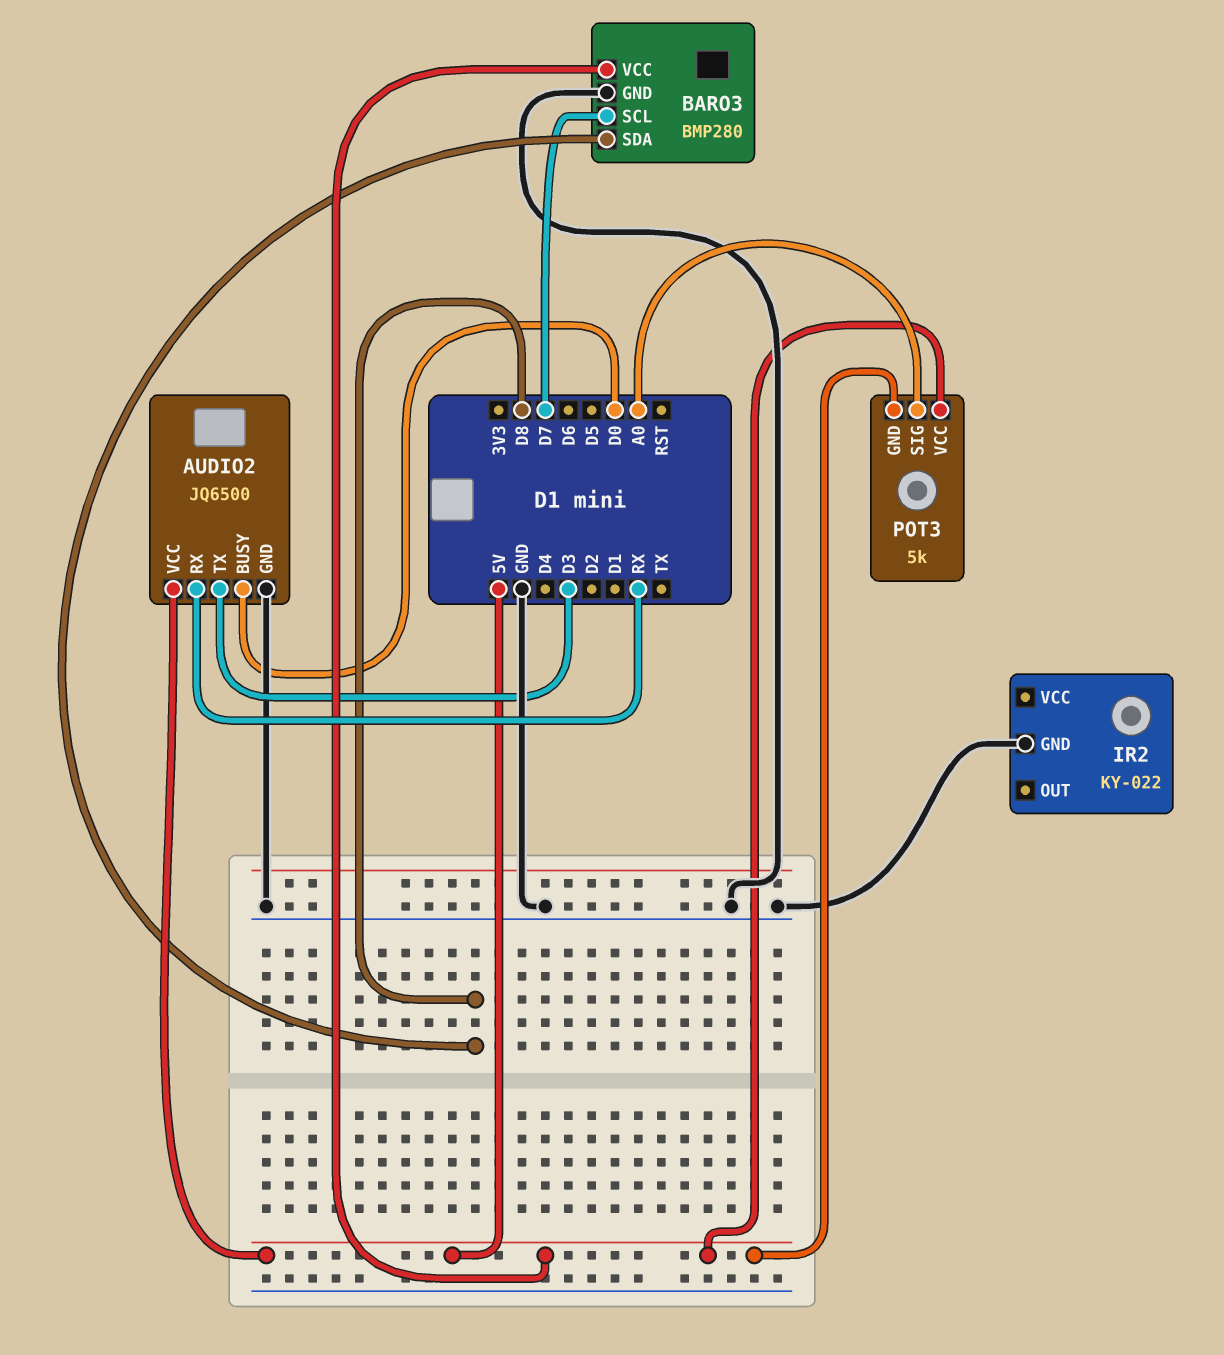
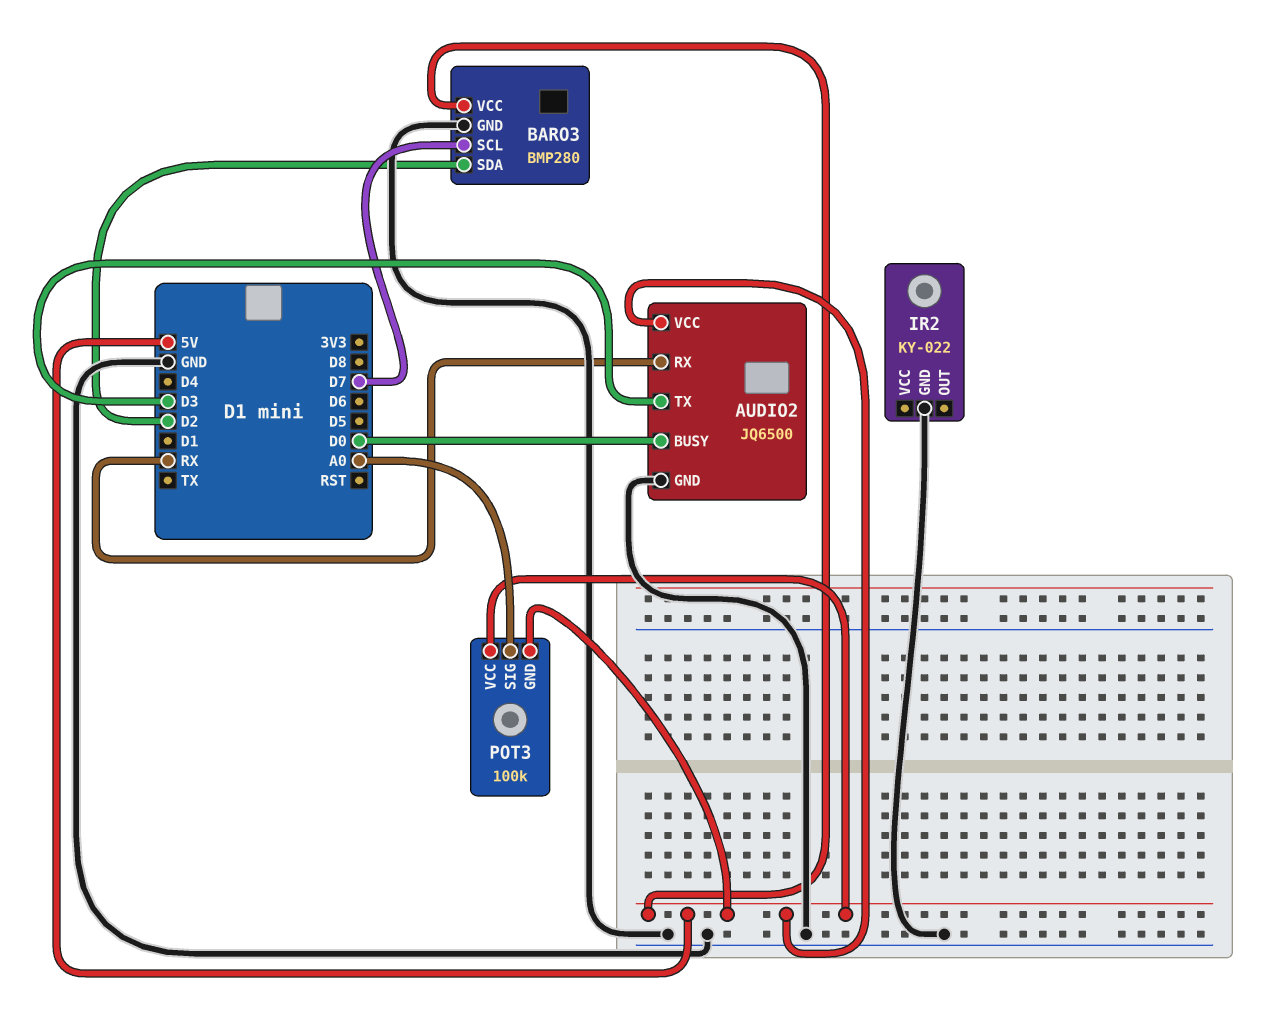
BARO3 pin SDA: D8 -> D2
POT3: 5k -> 100k

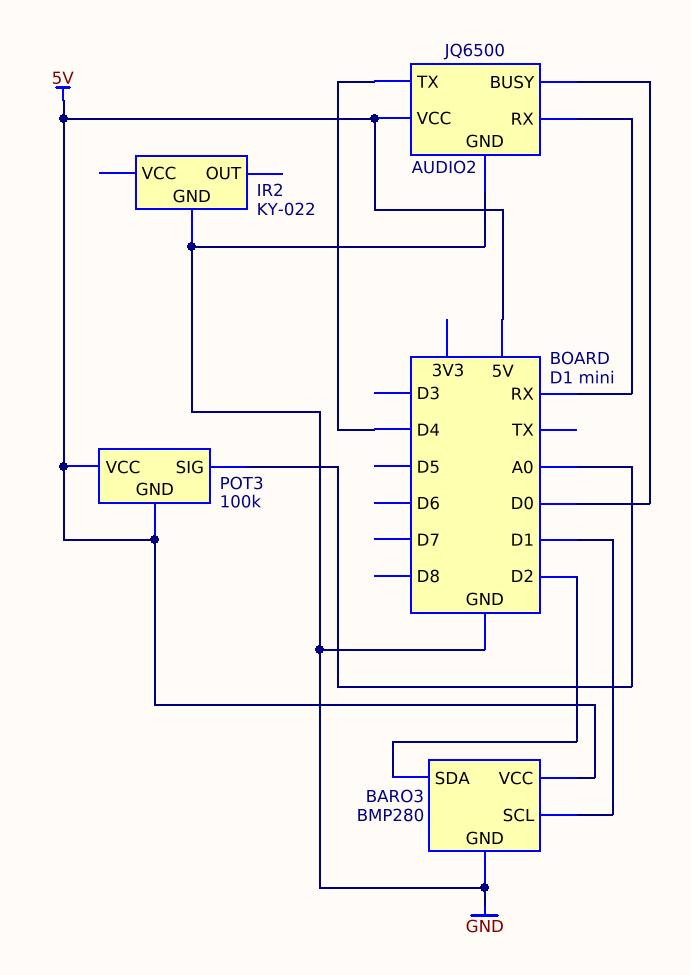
AUDIO2 pin TX: D3 -> D4
BARO3 pin SCL: D7 -> D1

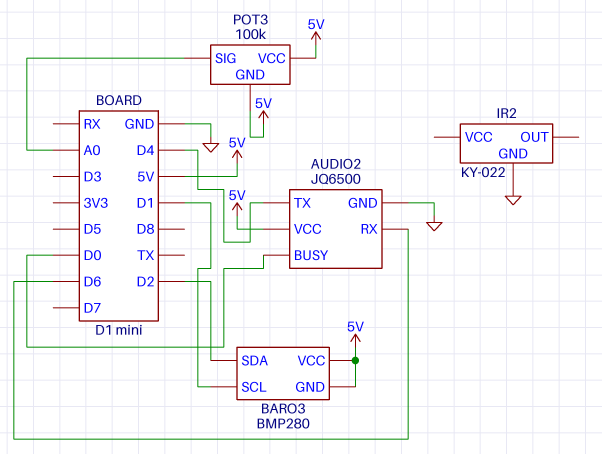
AUDIO2 pin RX: RX -> D6
BARO3 pin GND: GND -> 5V

